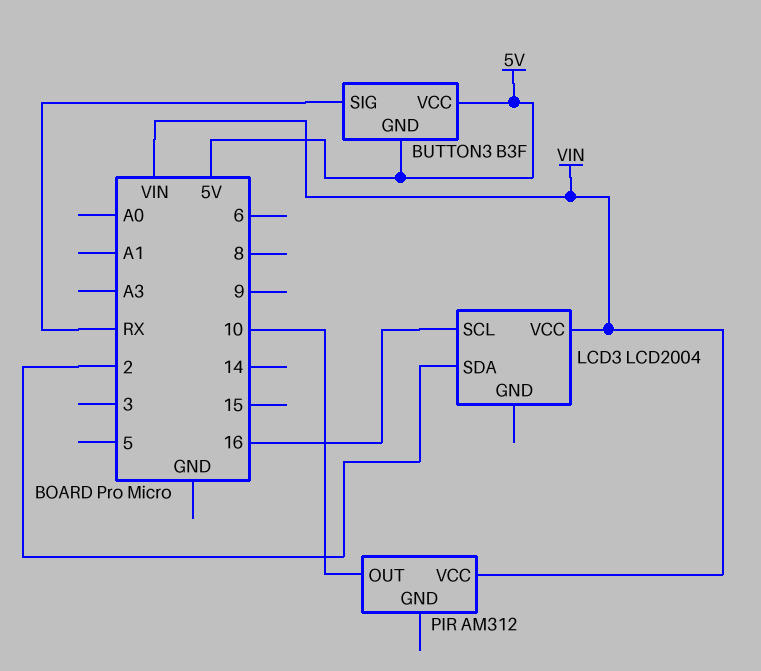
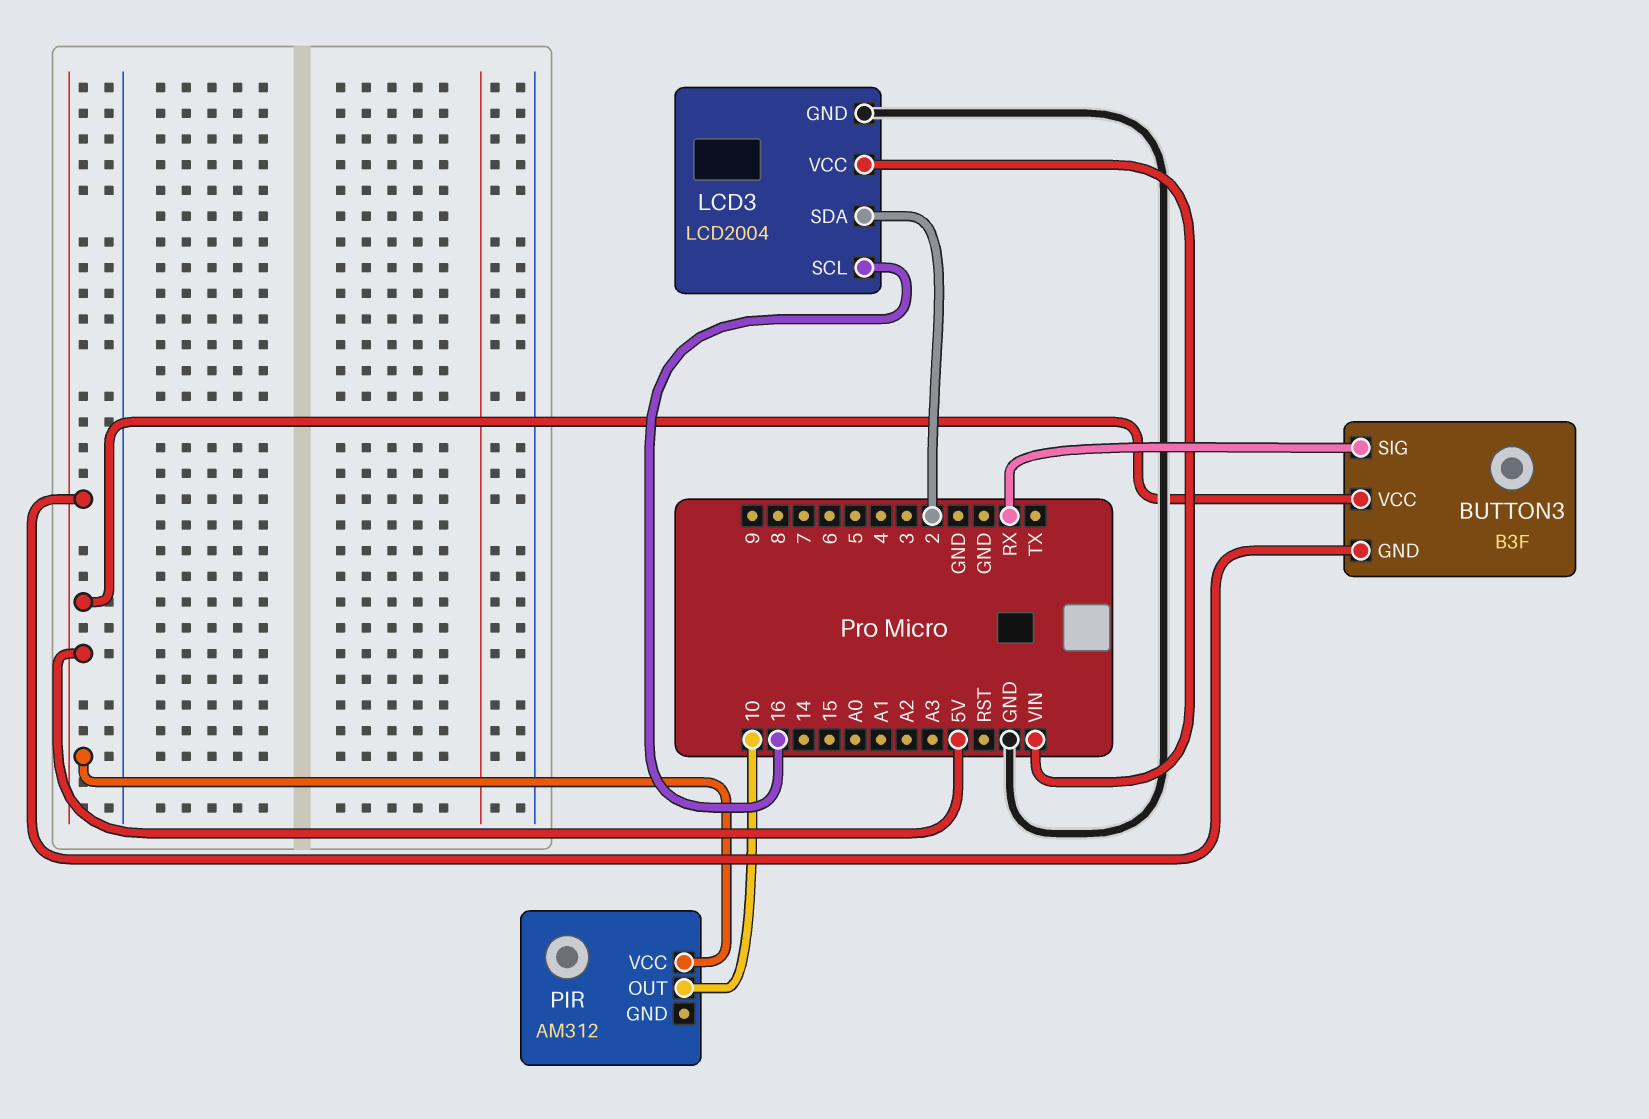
LCD3 pin GND: none -> GND
PIR pin VCC: VIN -> 5V

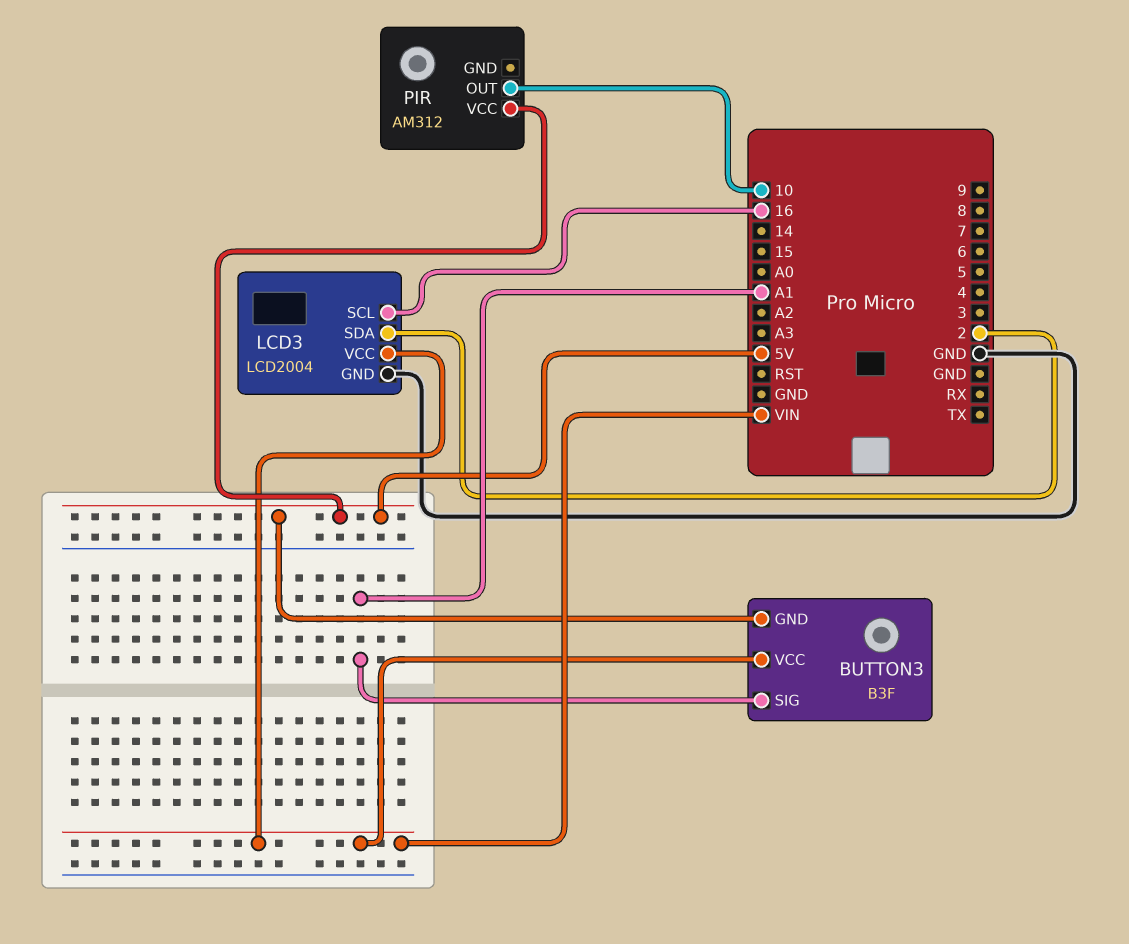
BUTTON3 pin SIG: RX -> A1
BUTTON3 pin VCC: 5V -> VIN

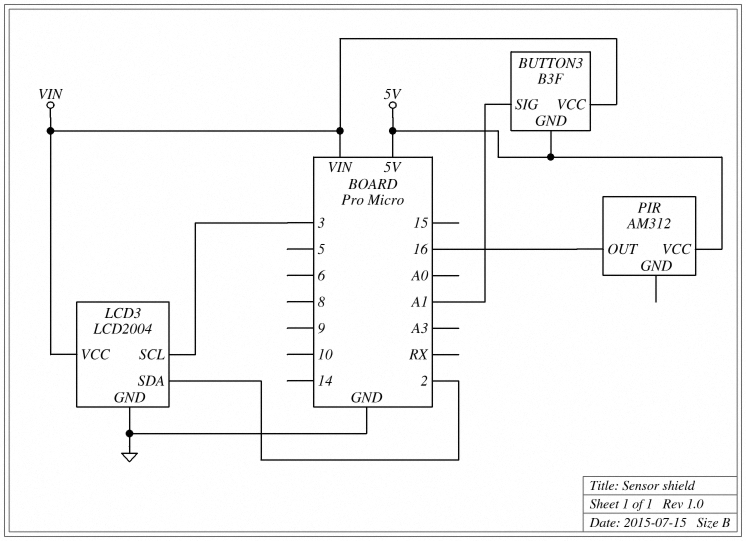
LCD3 pin SCL: 16 -> 3
PIR pin OUT: 10 -> 16

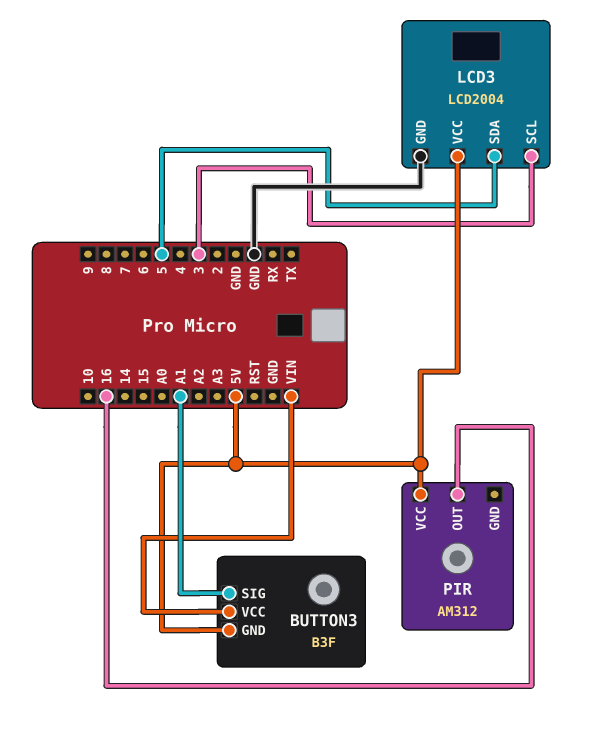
LCD3 pin SDA: 2 -> 5
LCD3 pin VCC: VIN -> 5V

